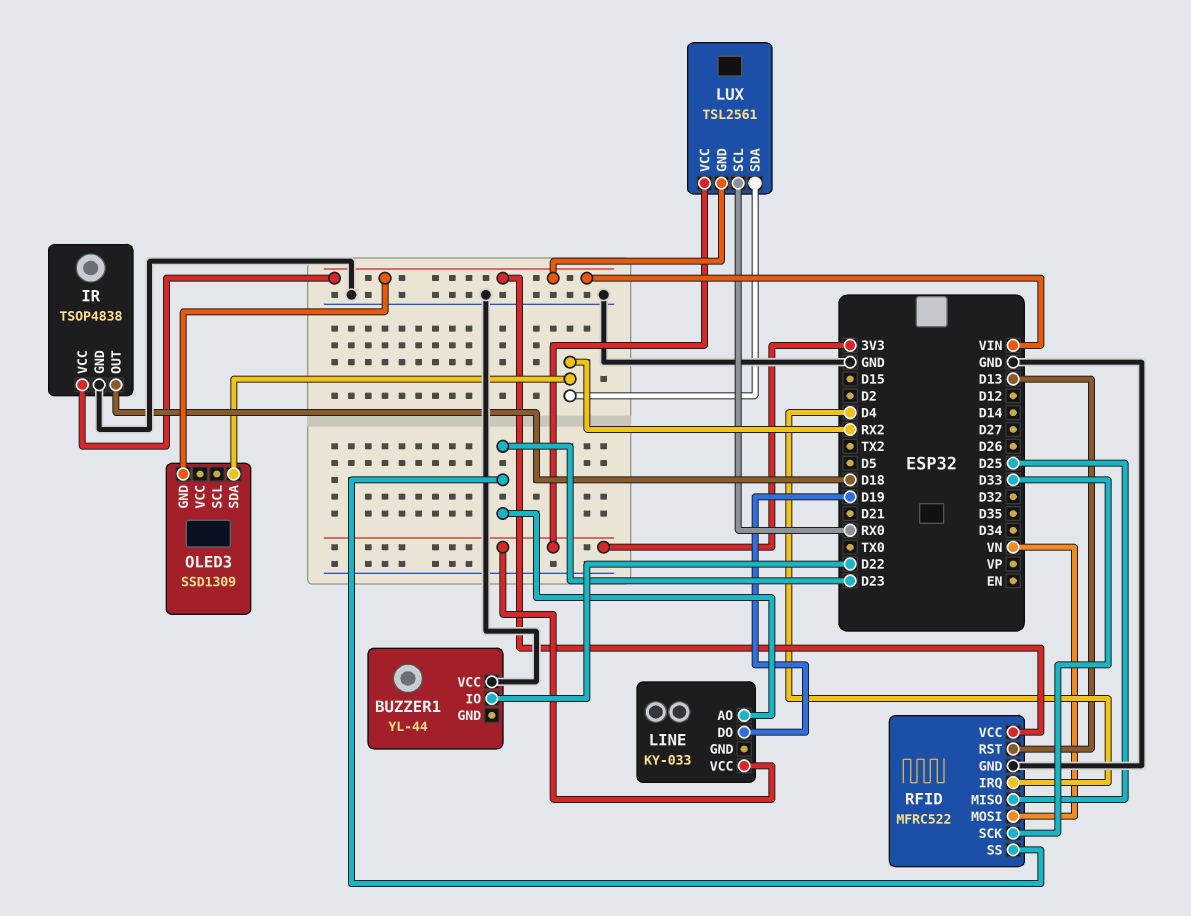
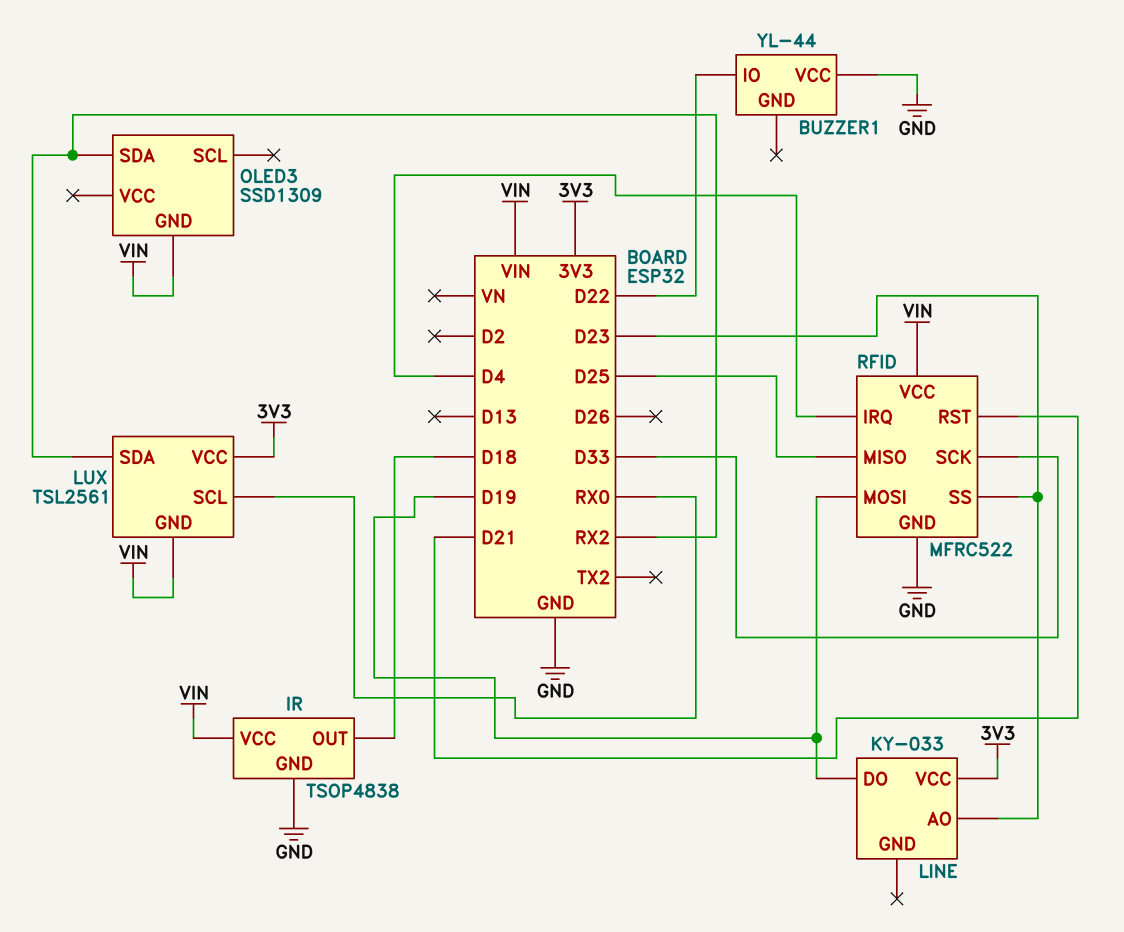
RFID pin MOSI: VN -> D19
RFID pin RST: D13 -> D21

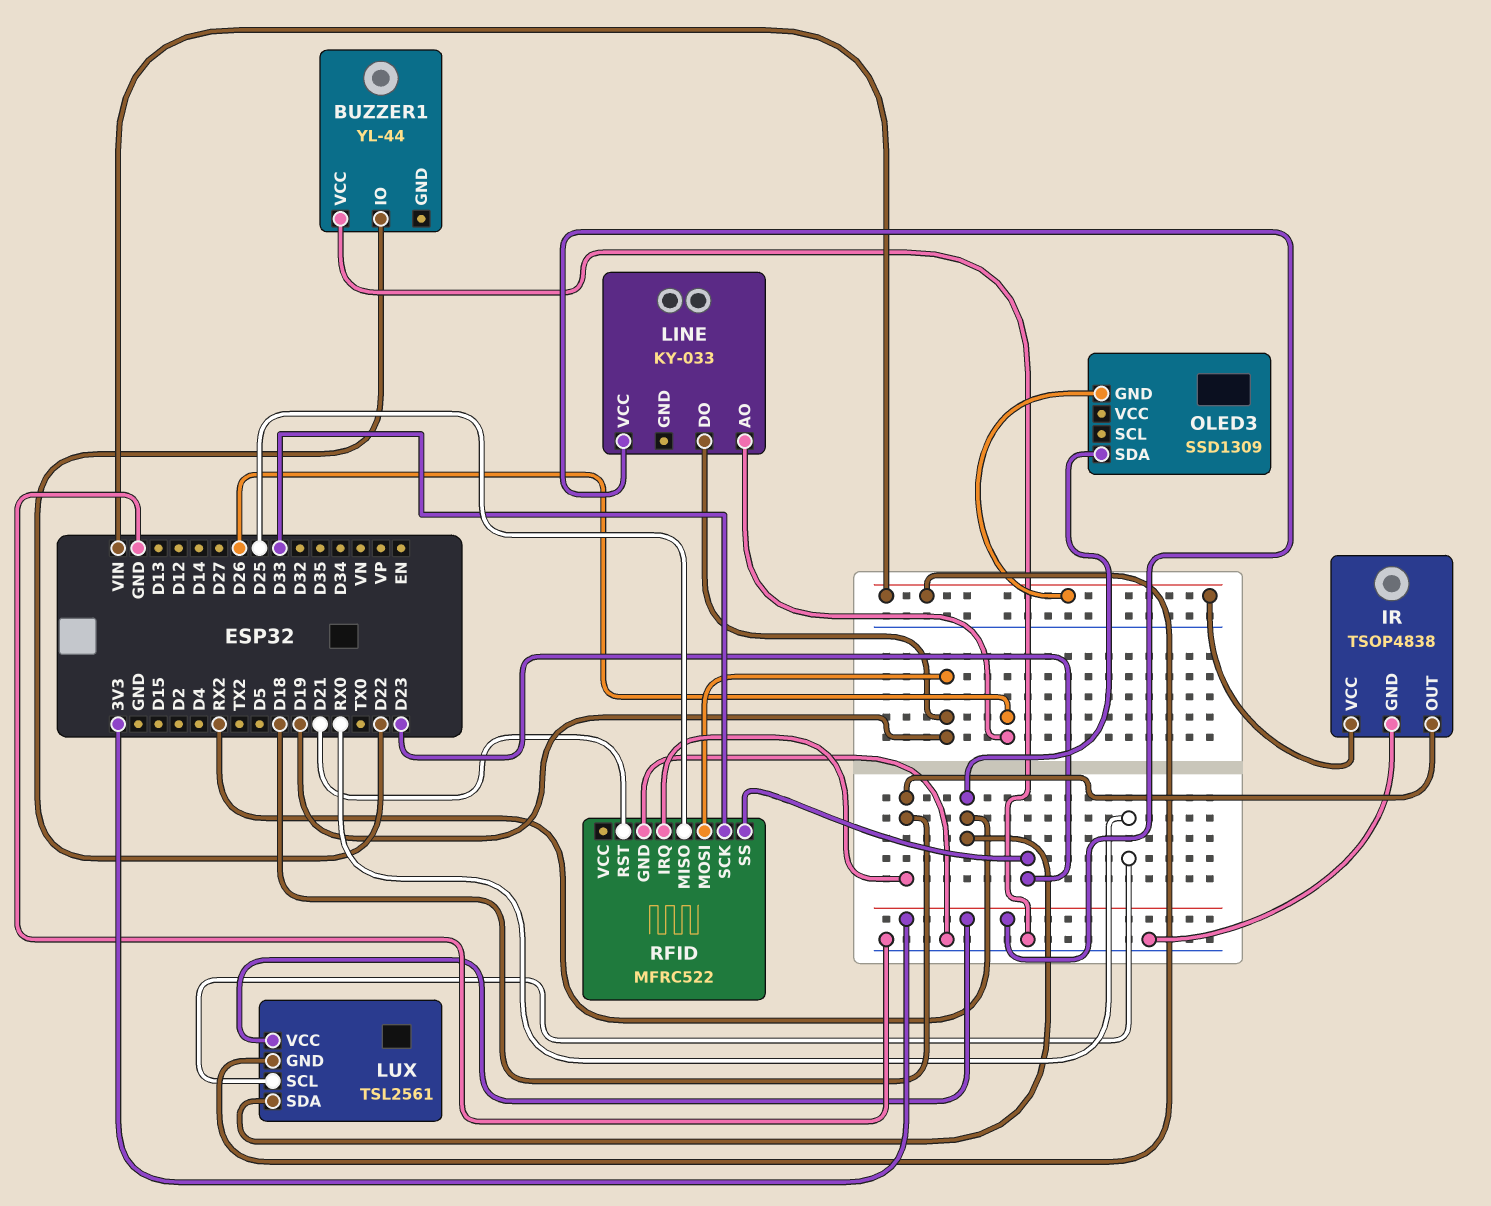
LINE pin AO: D23 -> D26
RFID pin IRQ: D4 -> D18
RFID pin VCC: VIN -> none

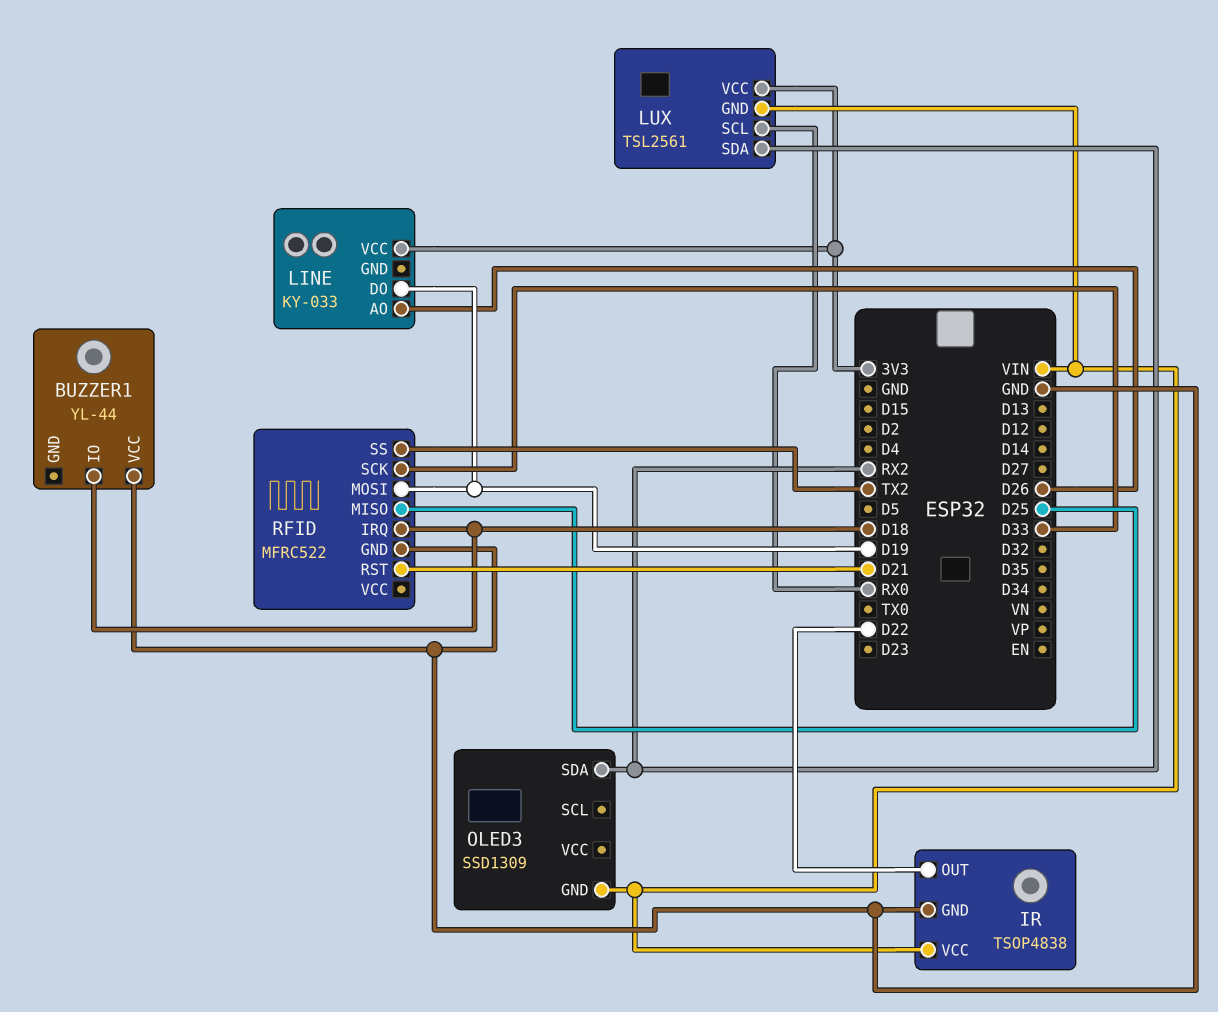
BUZZER1 pin IO: D22 -> D18
IR pin OUT: D18 -> D22
RFID pin SS: D23 -> TX2

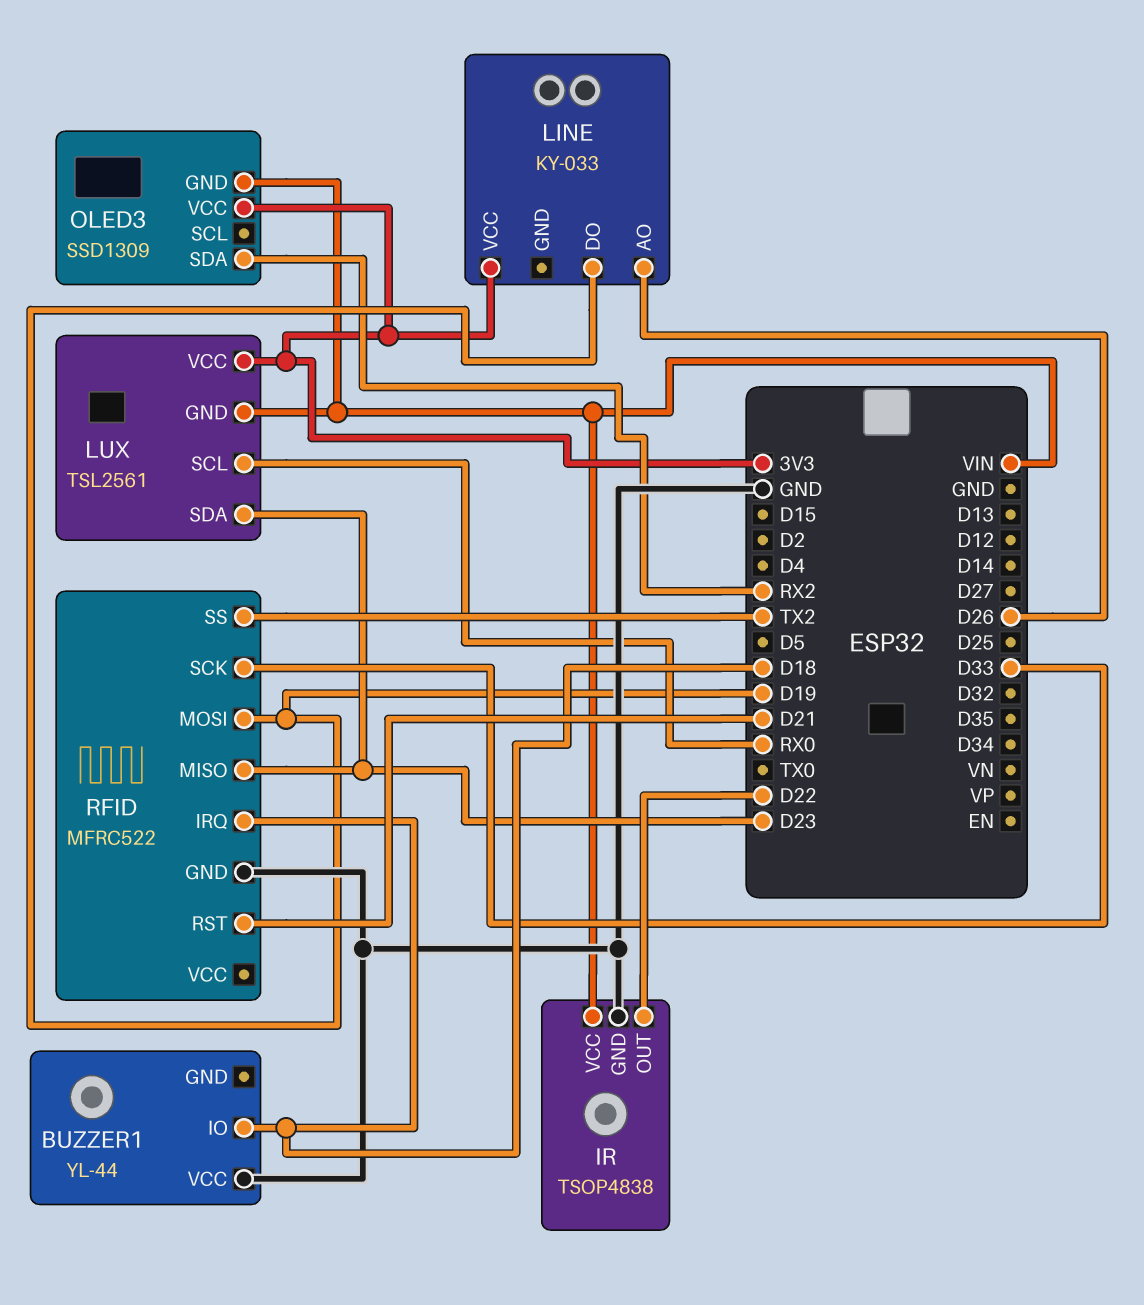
LUX pin SDA: RX2 -> D23
OLED3 pin VCC: none -> 3V3
RFID pin MISO: D25 -> D23

